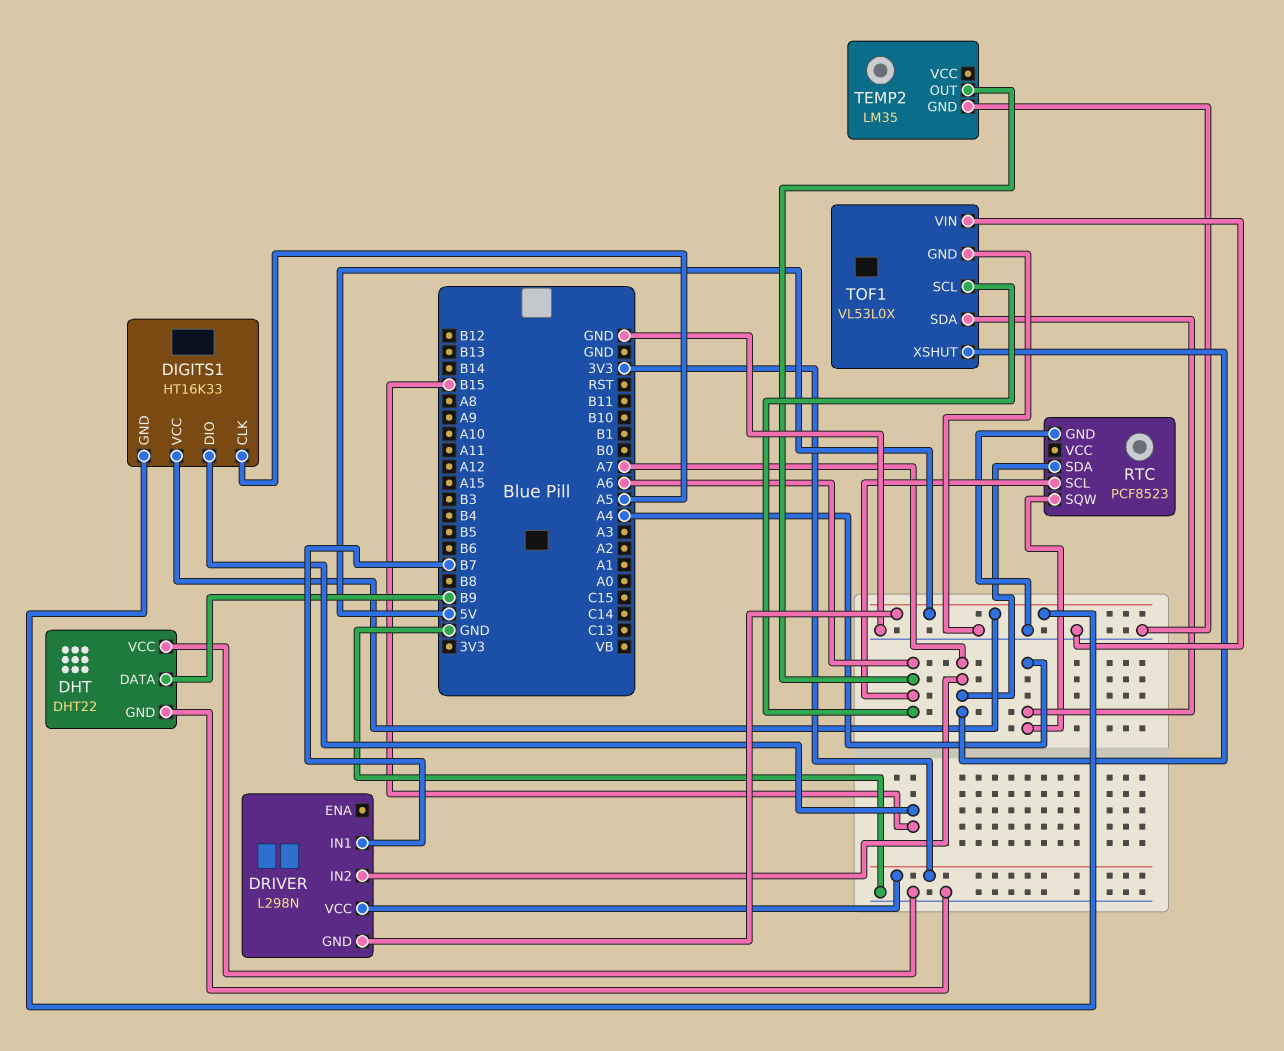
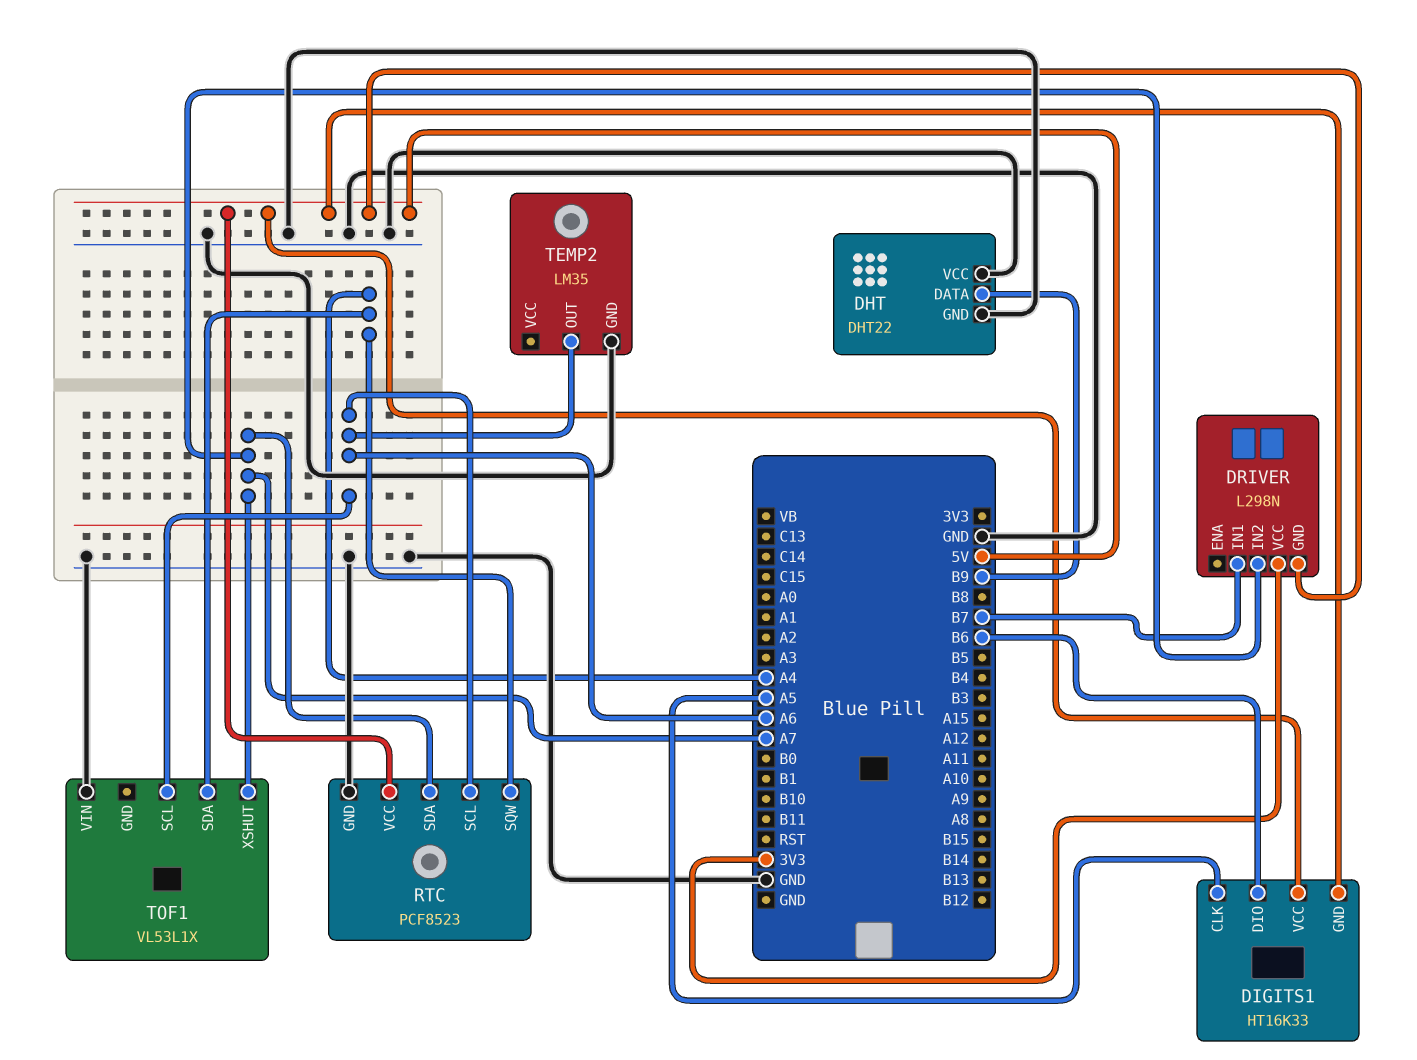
DIGITS1 pin DIO: B15 -> B6
RTC pin VCC: none -> 5V
TOF1: VL53L0X -> VL53L1X
TOF1 pin GND: GND -> none

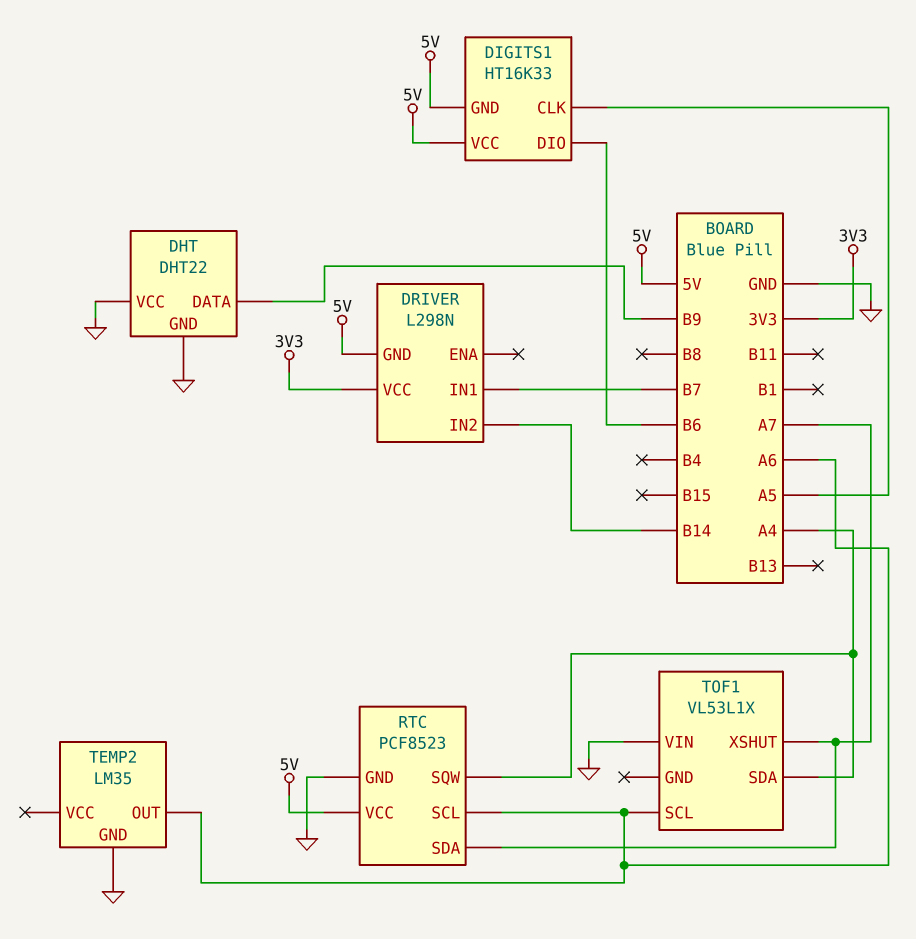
DRIVER pin IN2: A7 -> B14

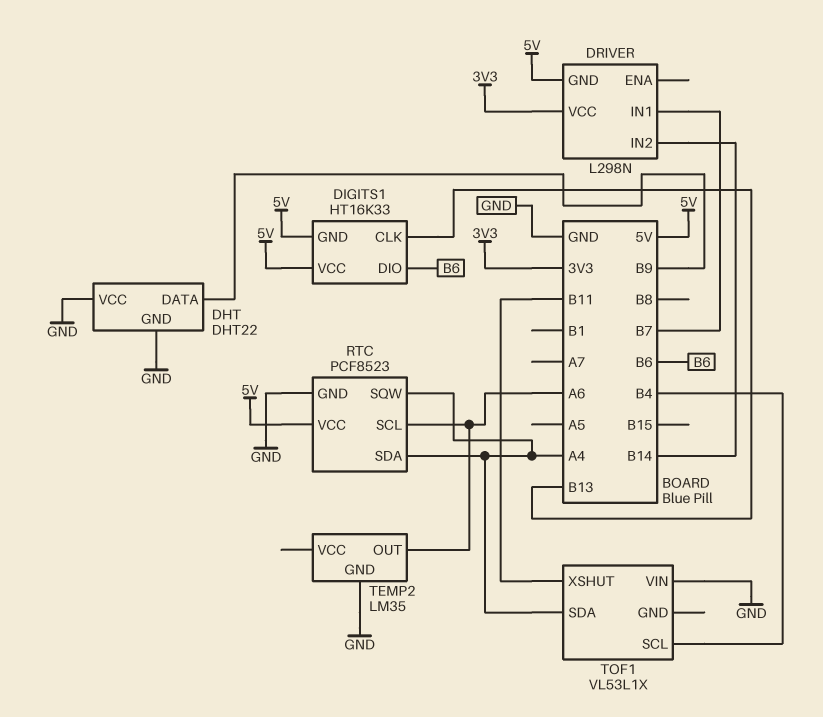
DIGITS1 pin CLK: A5 -> B13
RTC pin SDA: A7 -> A4
TOF1 pin SCL: A6 -> B4
TOF1 pin XSHUT: A7 -> B11

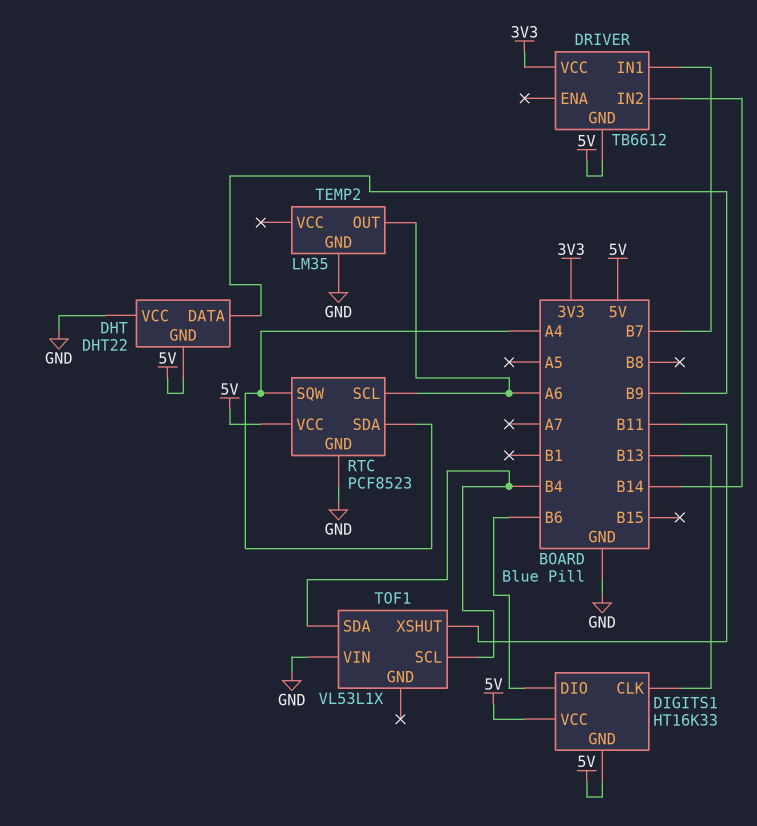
DHT pin GND: GND -> 5V
DRIVER: L298N -> TB6612
TOF1 pin SDA: A4 -> B4

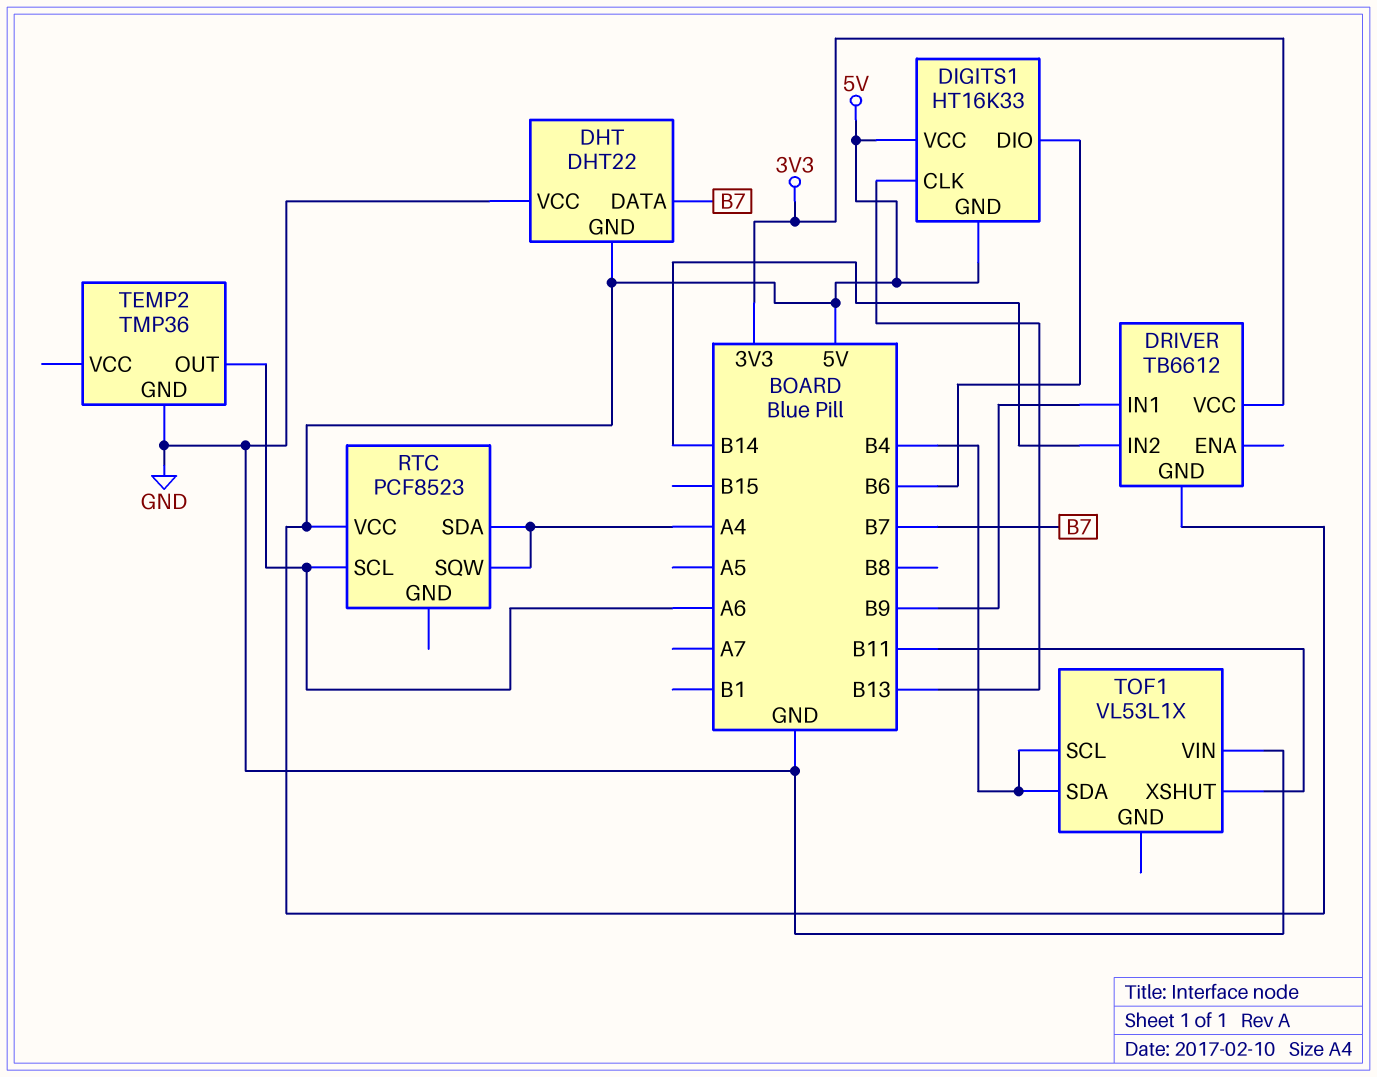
DHT pin DATA: B9 -> B7
DRIVER pin IN1: B7 -> B9
RTC pin GND: GND -> none
TEMP2: LM35 -> TMP36

